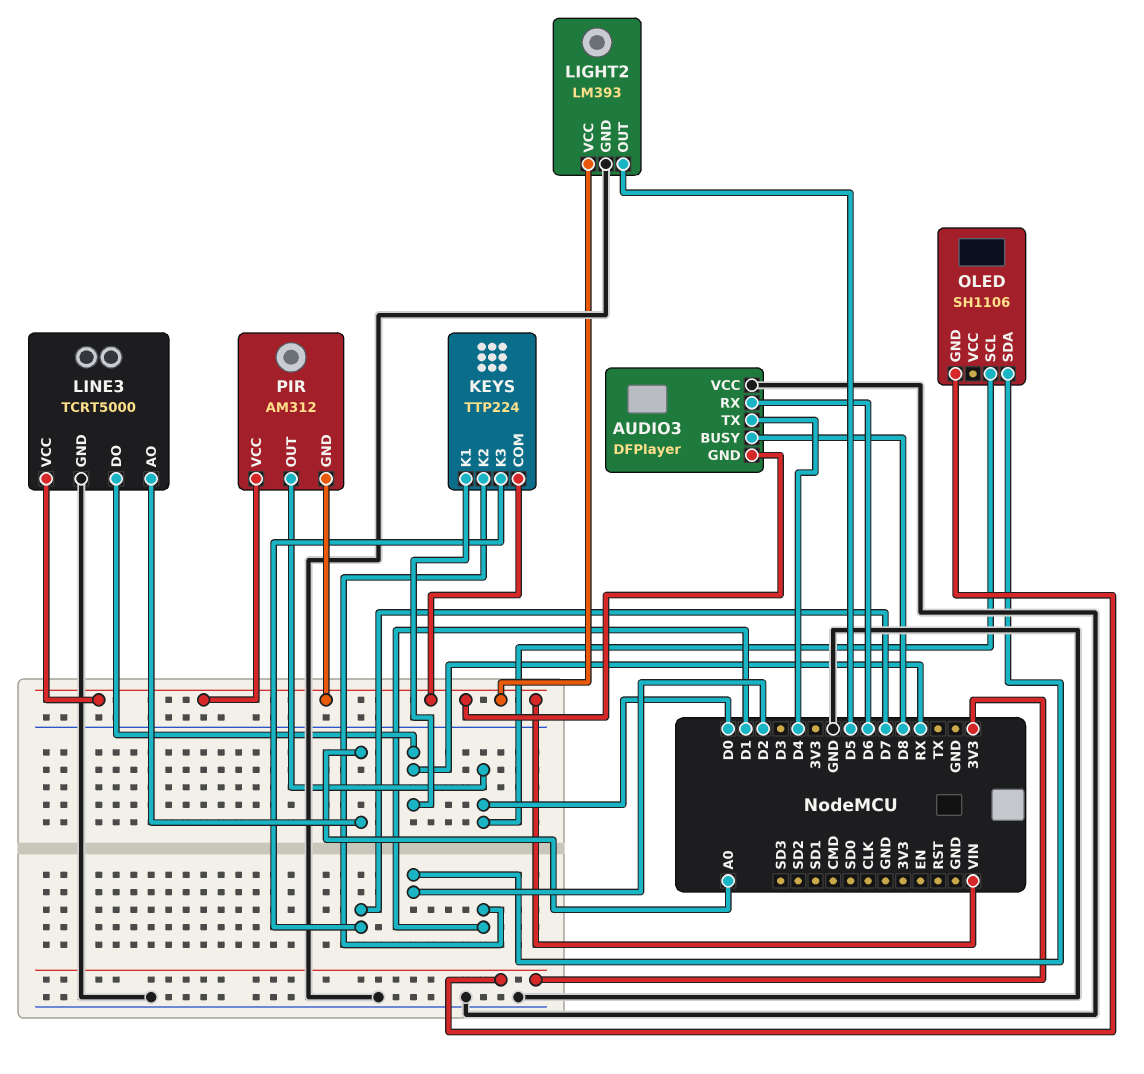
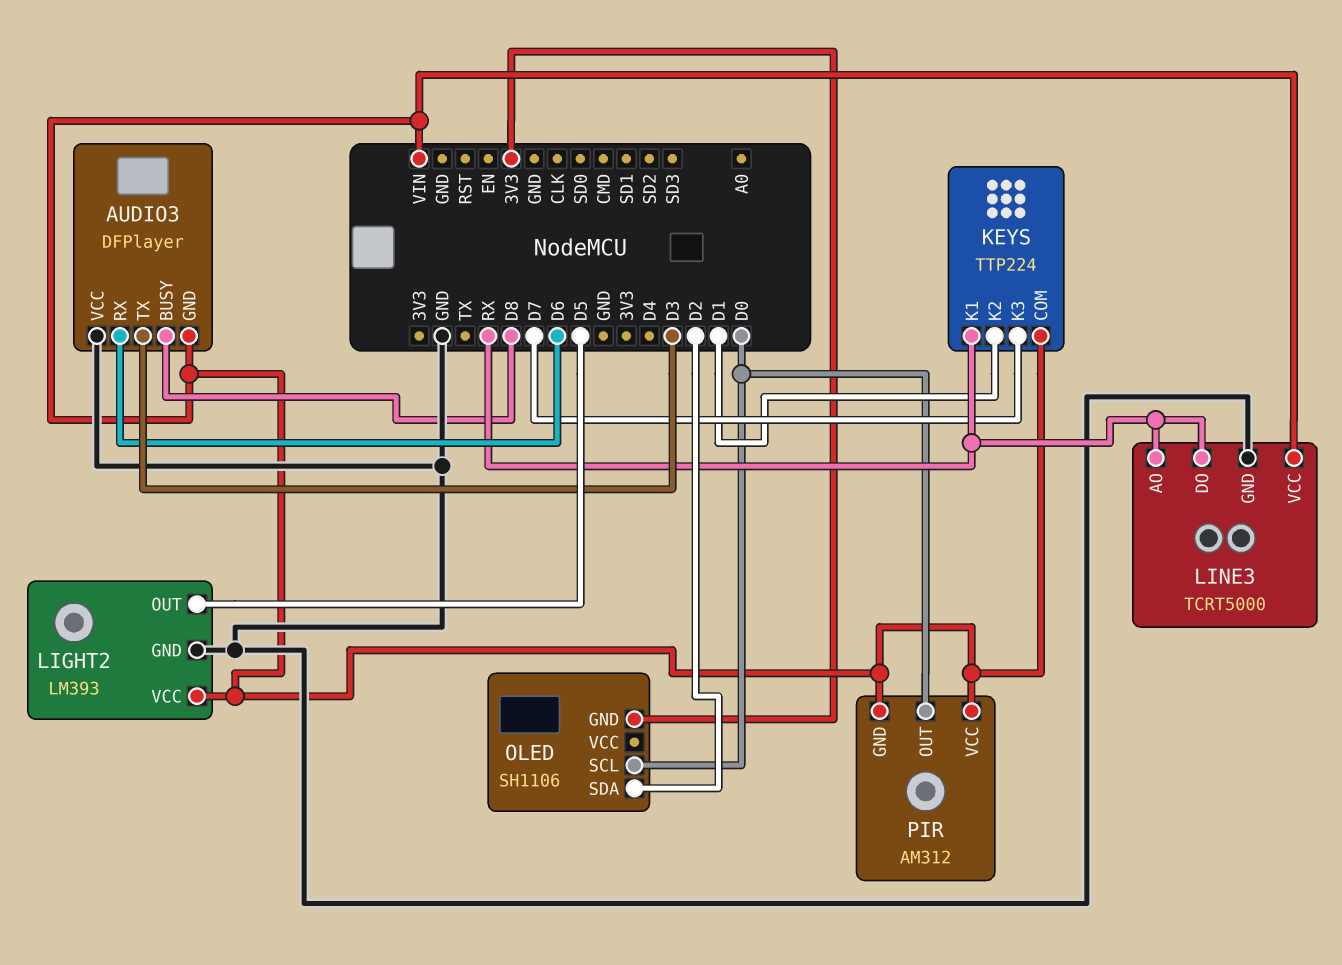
AUDIO3 pin TX: D4 -> D3
LINE3 pin AO: A0 -> RX

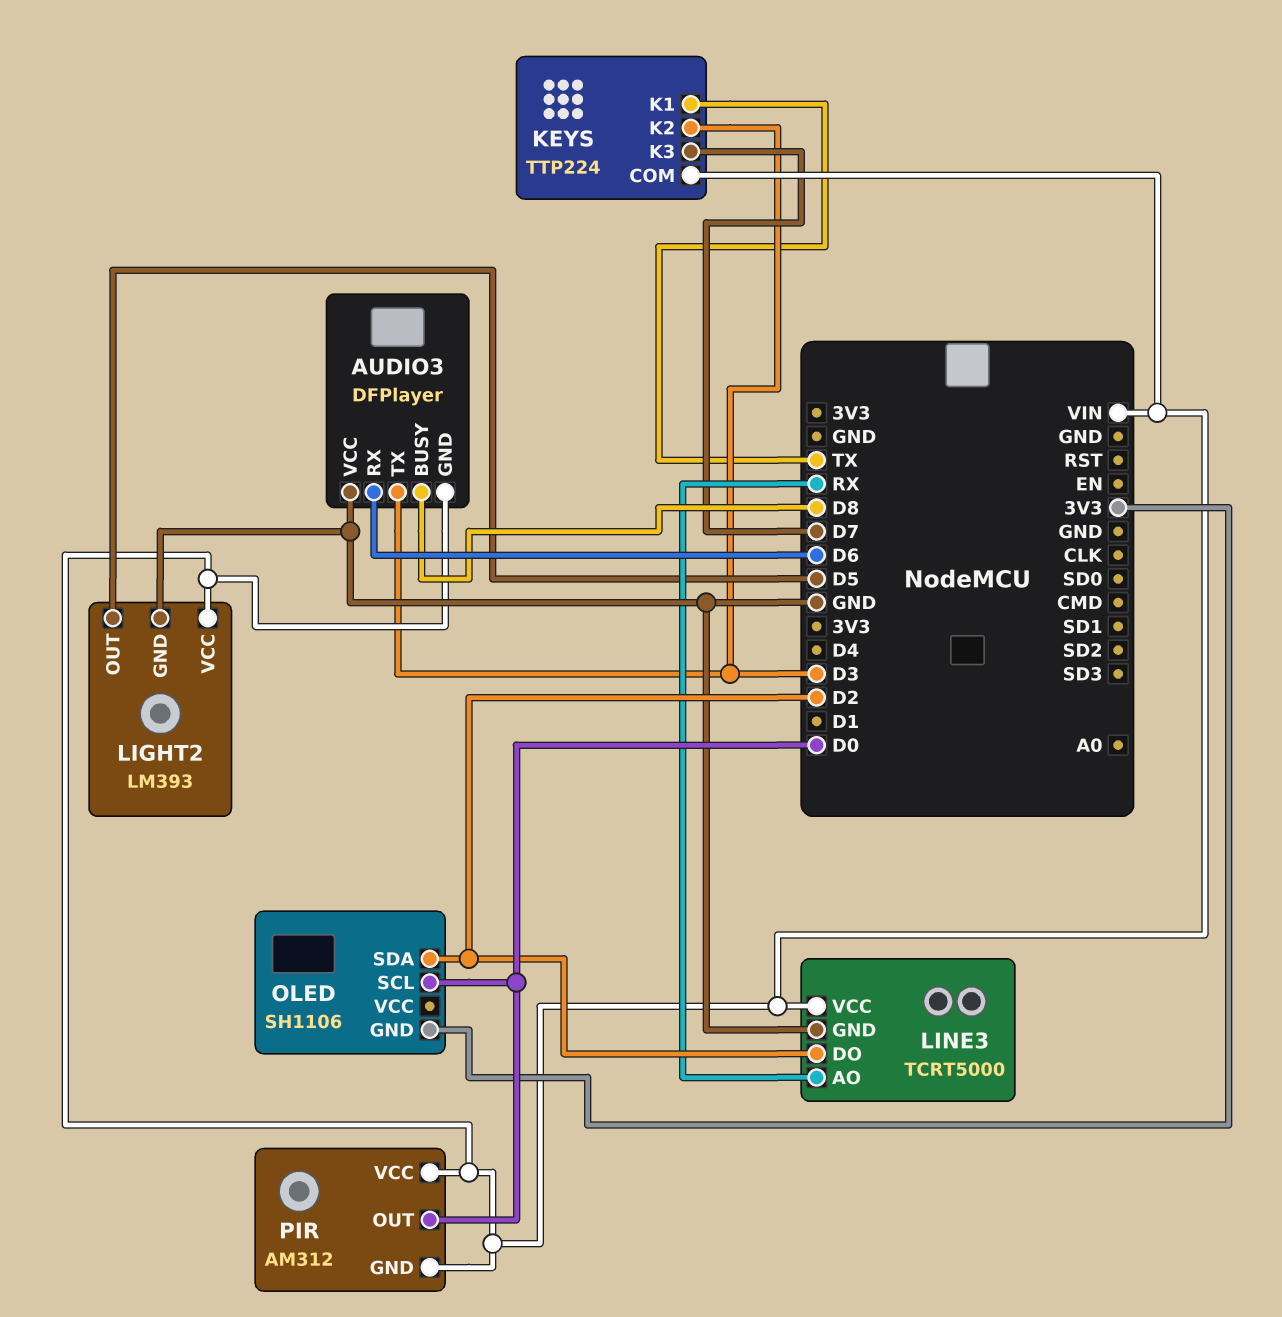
KEYS pin K1: RX -> TX
KEYS pin K2: D1 -> D3
LINE3 pin DO: RX -> D2

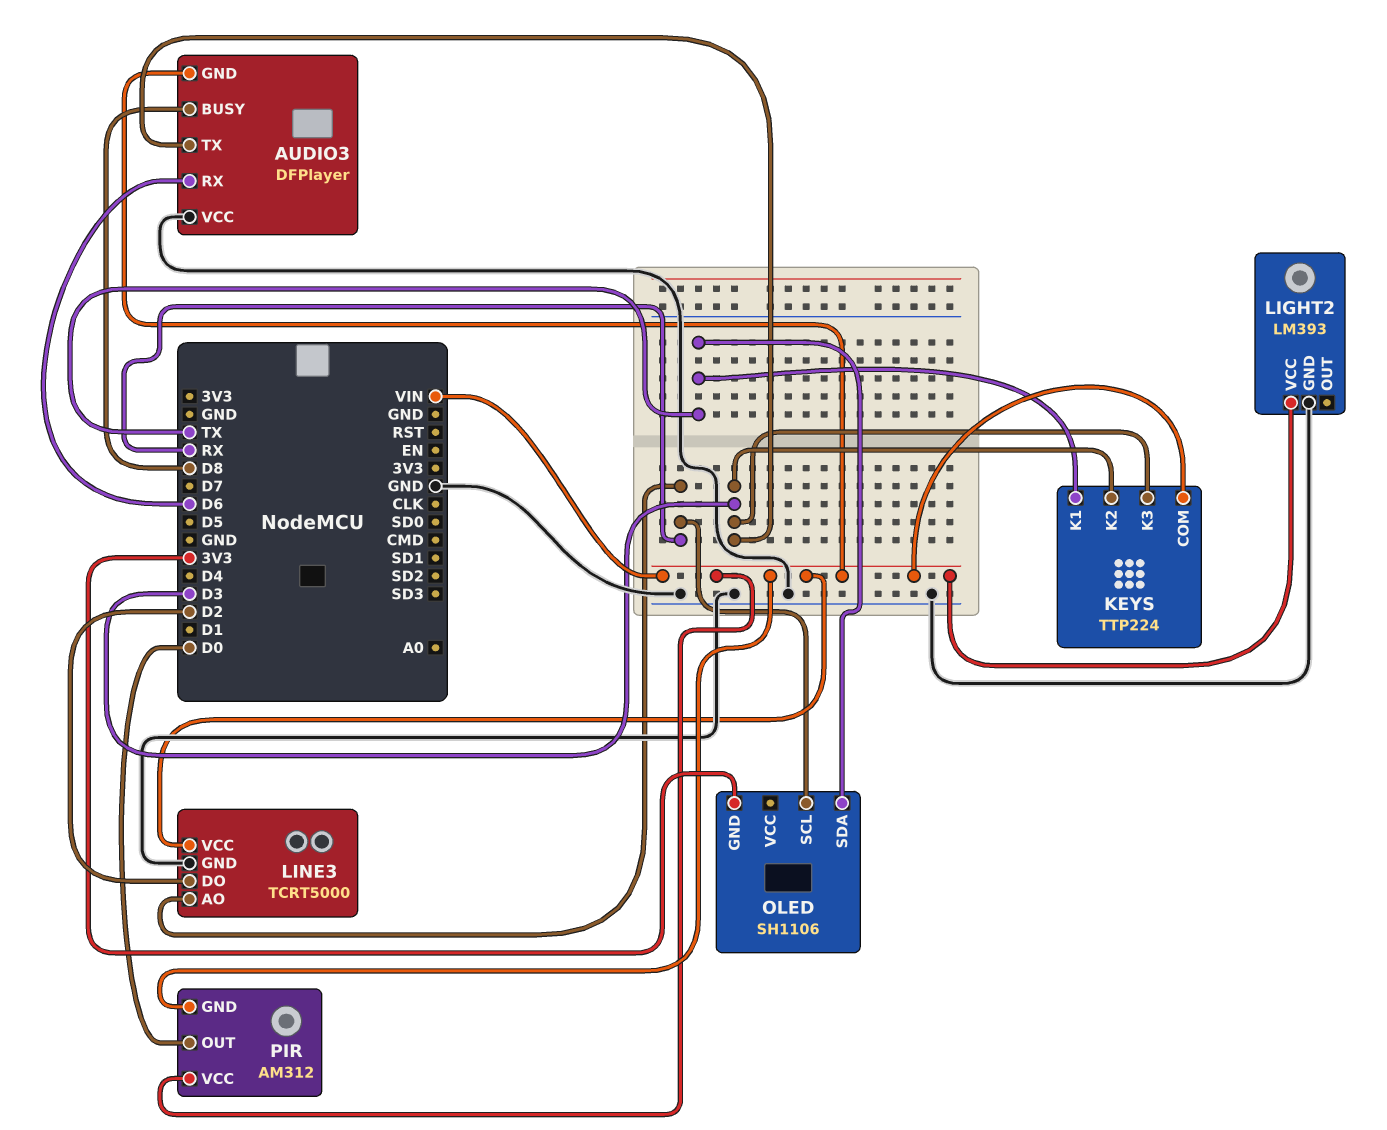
KEYS pin K3: D7 -> D3
LIGHT2 pin OUT: D5 -> none
OLED pin SCL: D0 -> RX
OLED pin SDA: D2 -> TX

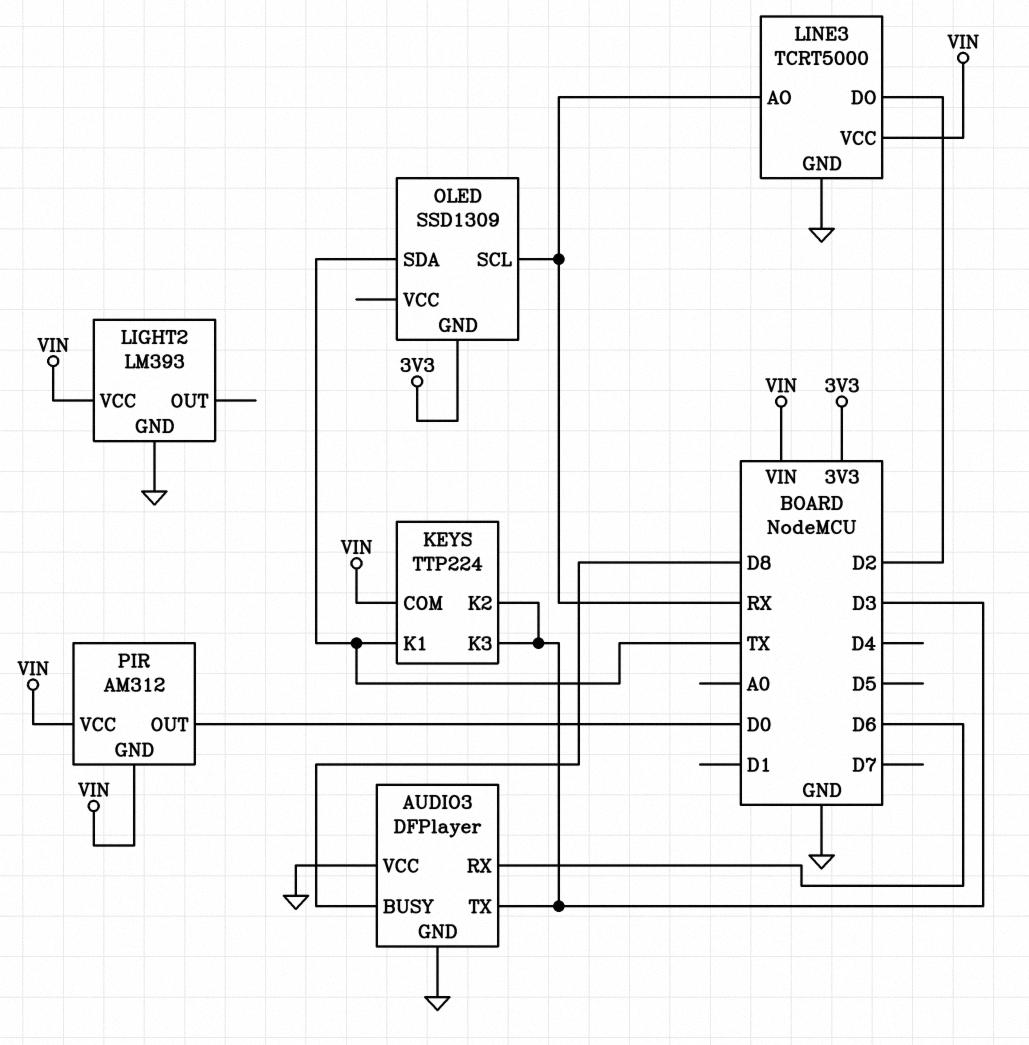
AUDIO3 pin GND: VIN -> GND
OLED: SH1106 -> SSD1309

